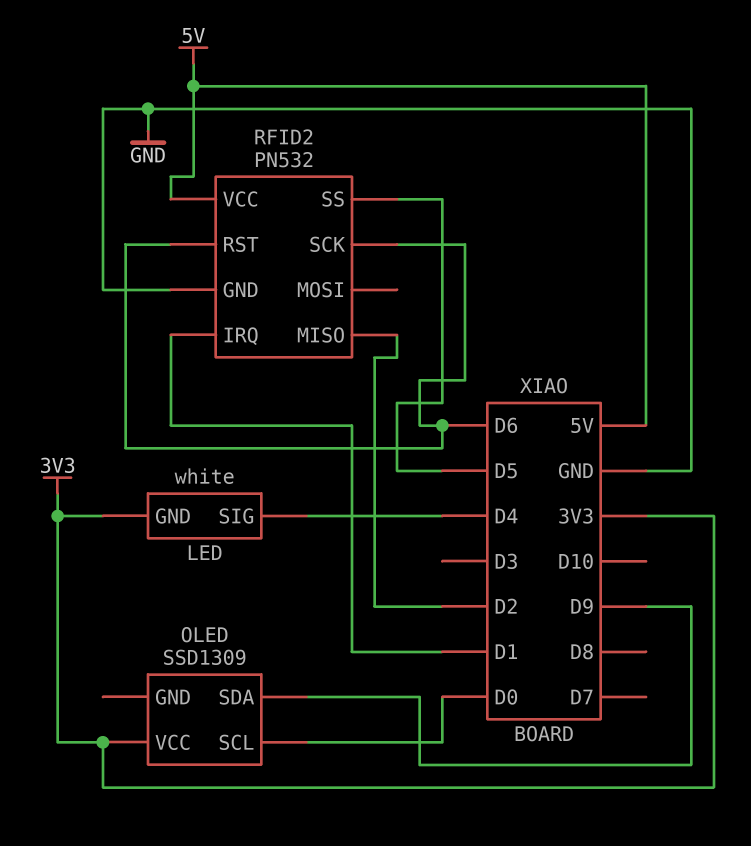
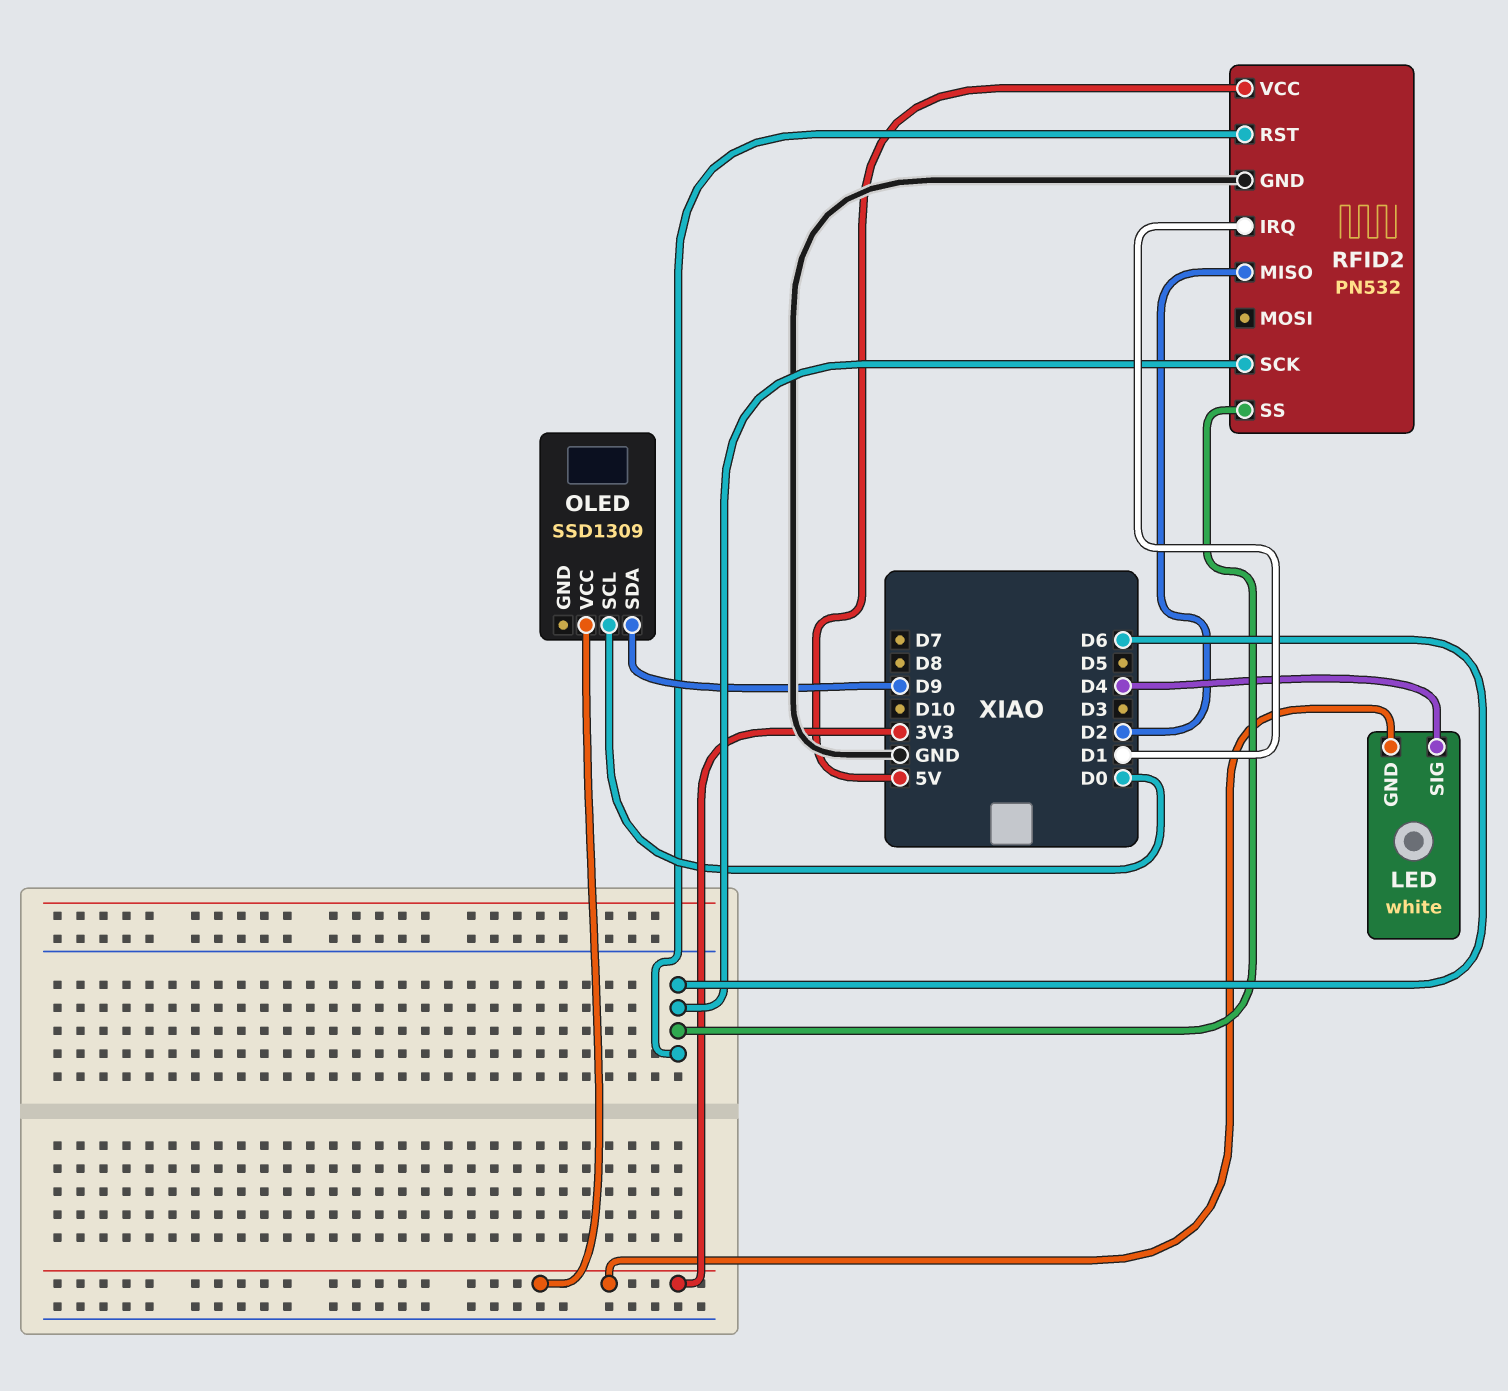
RFID2 pin SS: D5 -> D6

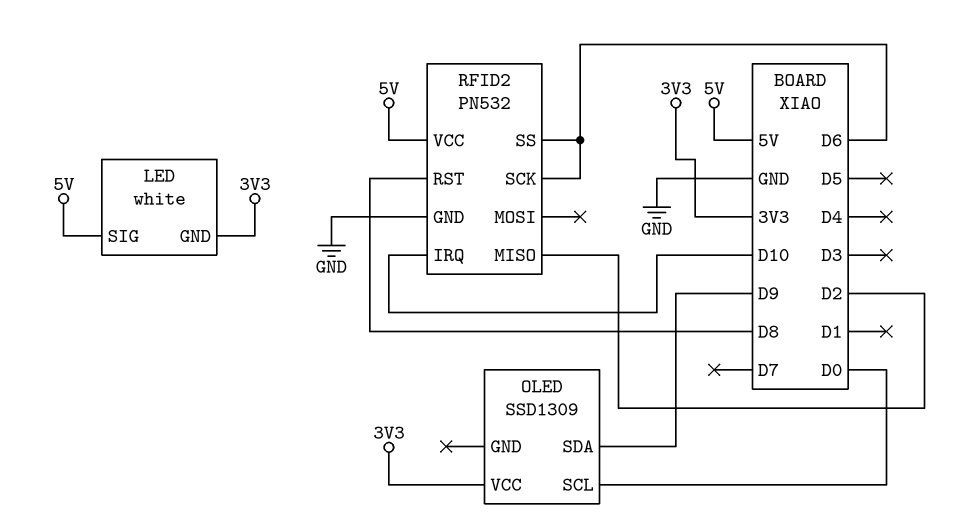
LED pin SIG: D4 -> 5V
RFID2 pin IRQ: D1 -> D10
RFID2 pin RST: D6 -> D8

